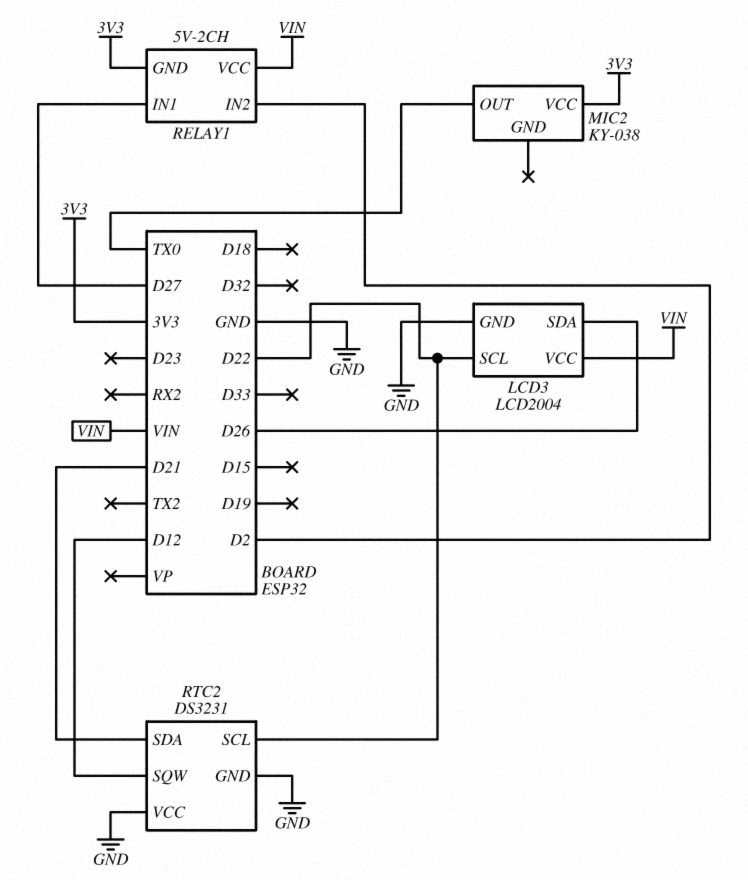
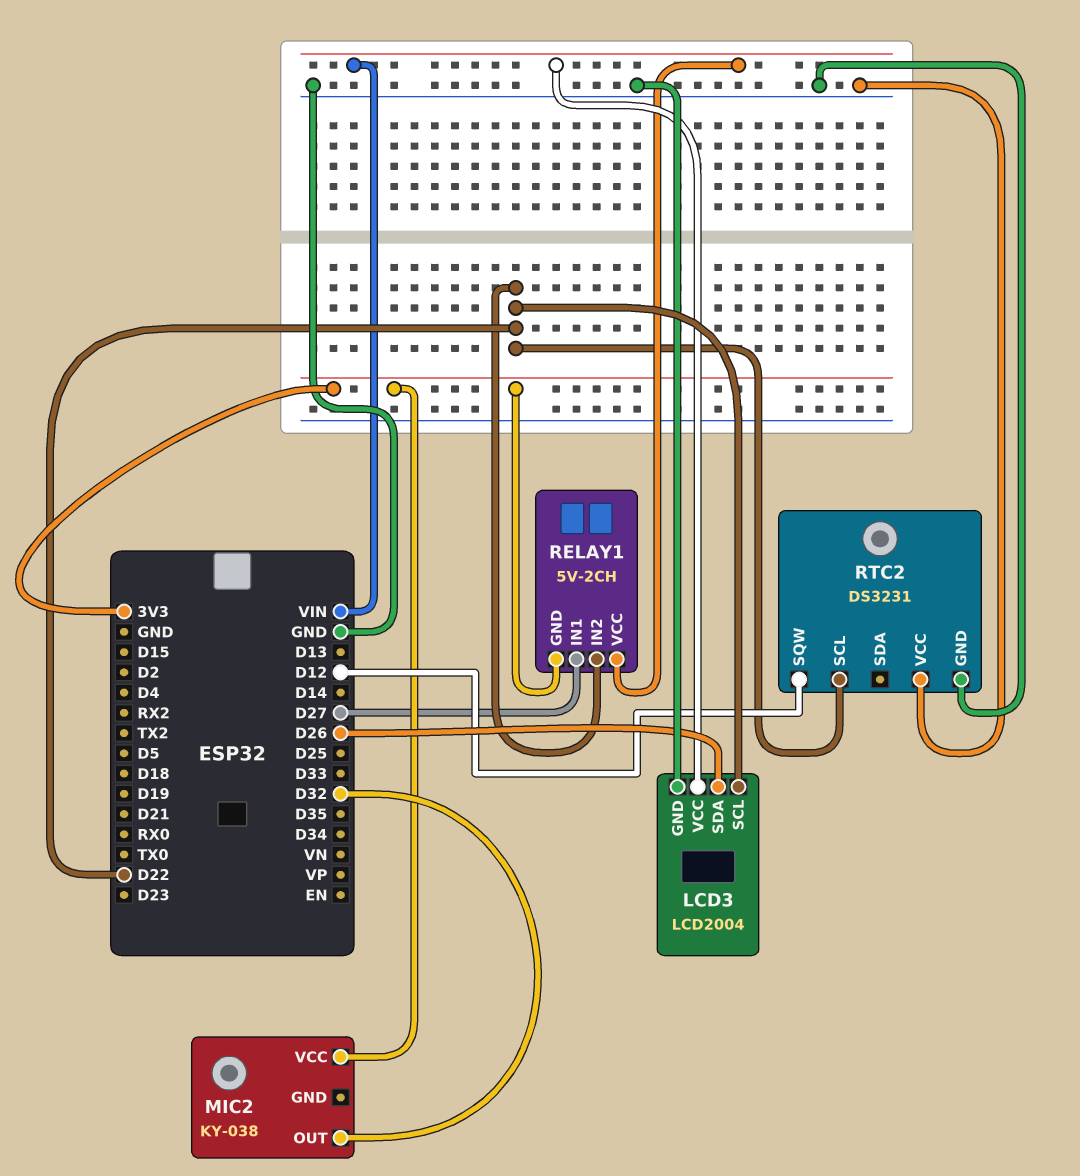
MIC2 pin OUT: TX0 -> D32
RELAY1 pin IN2: D2 -> D22
RTC2 pin SDA: D21 -> none

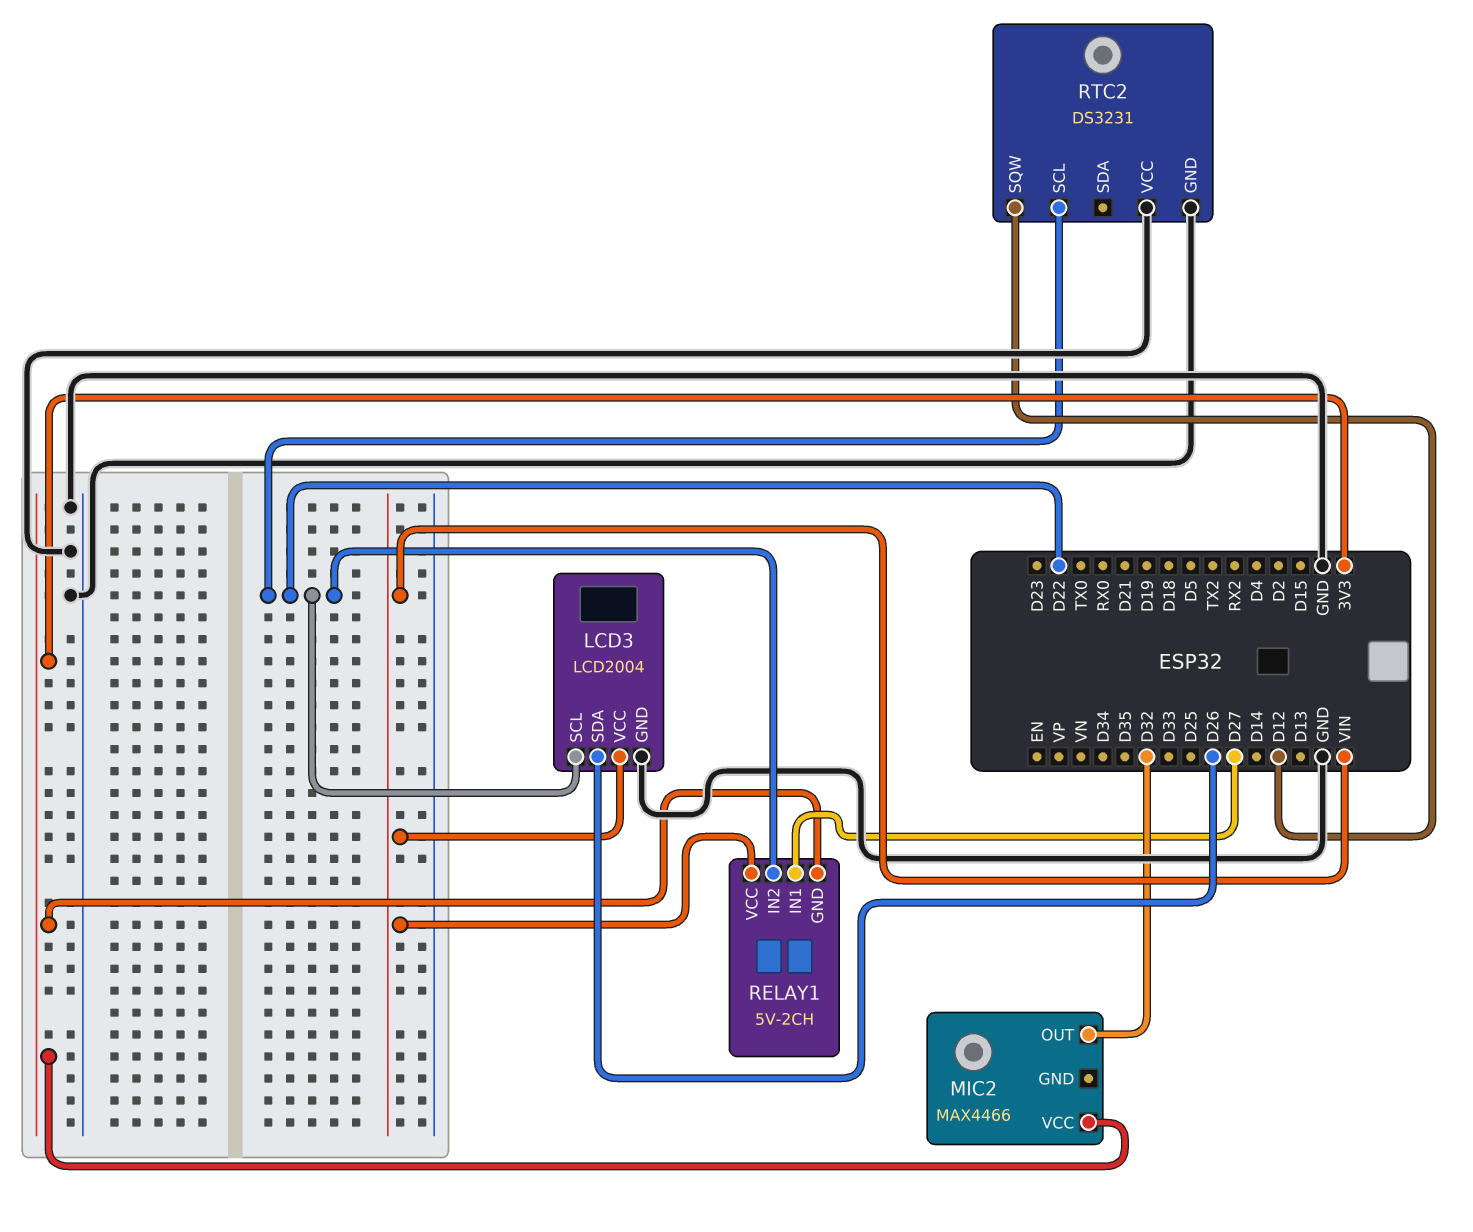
MIC2: KY-038 -> MAX4466

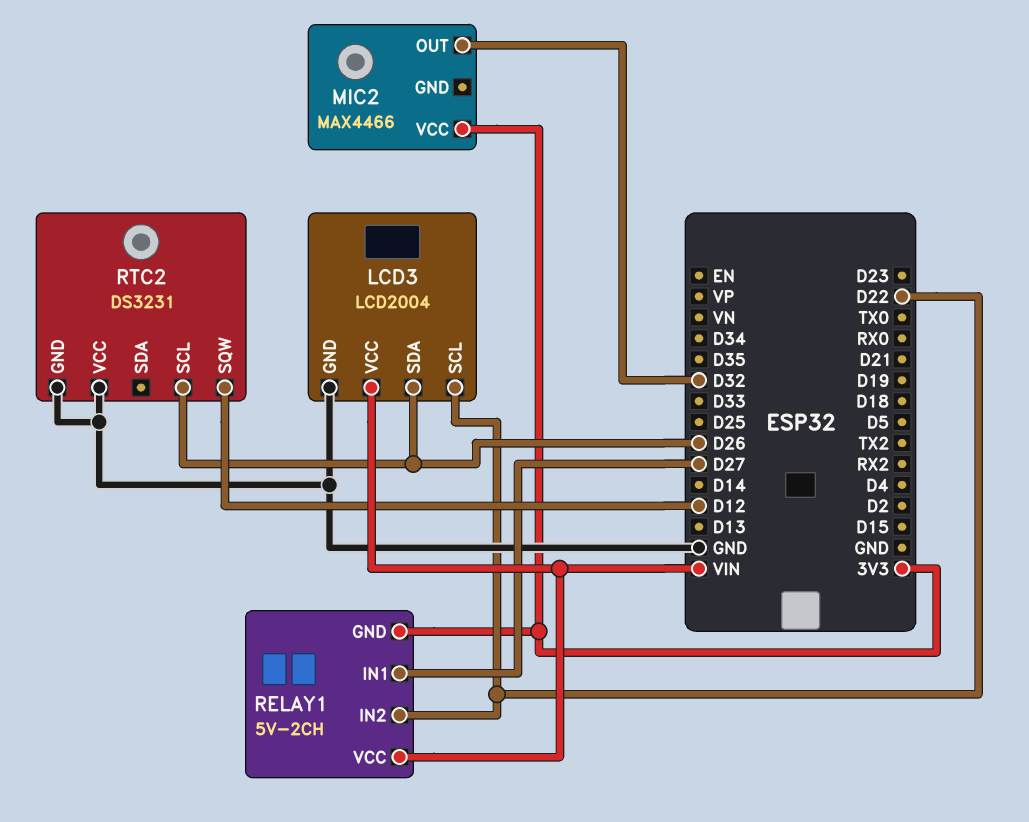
RTC2 pin SCL: D22 -> D26

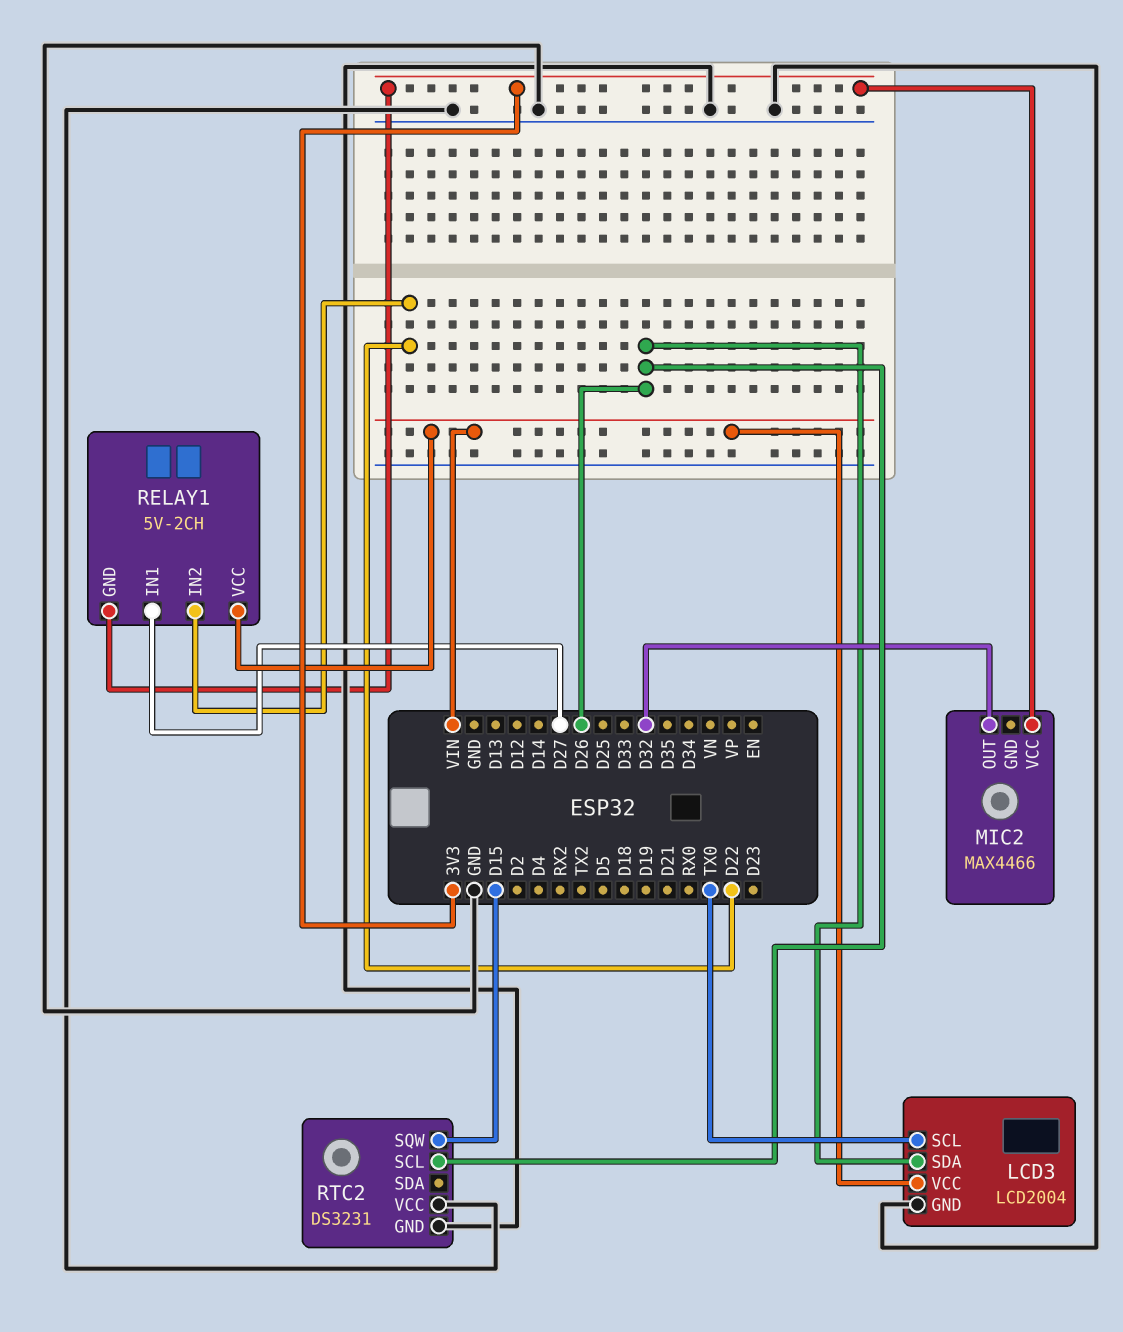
LCD3 pin SCL: D22 -> TX0
RTC2 pin SQW: D12 -> D15

